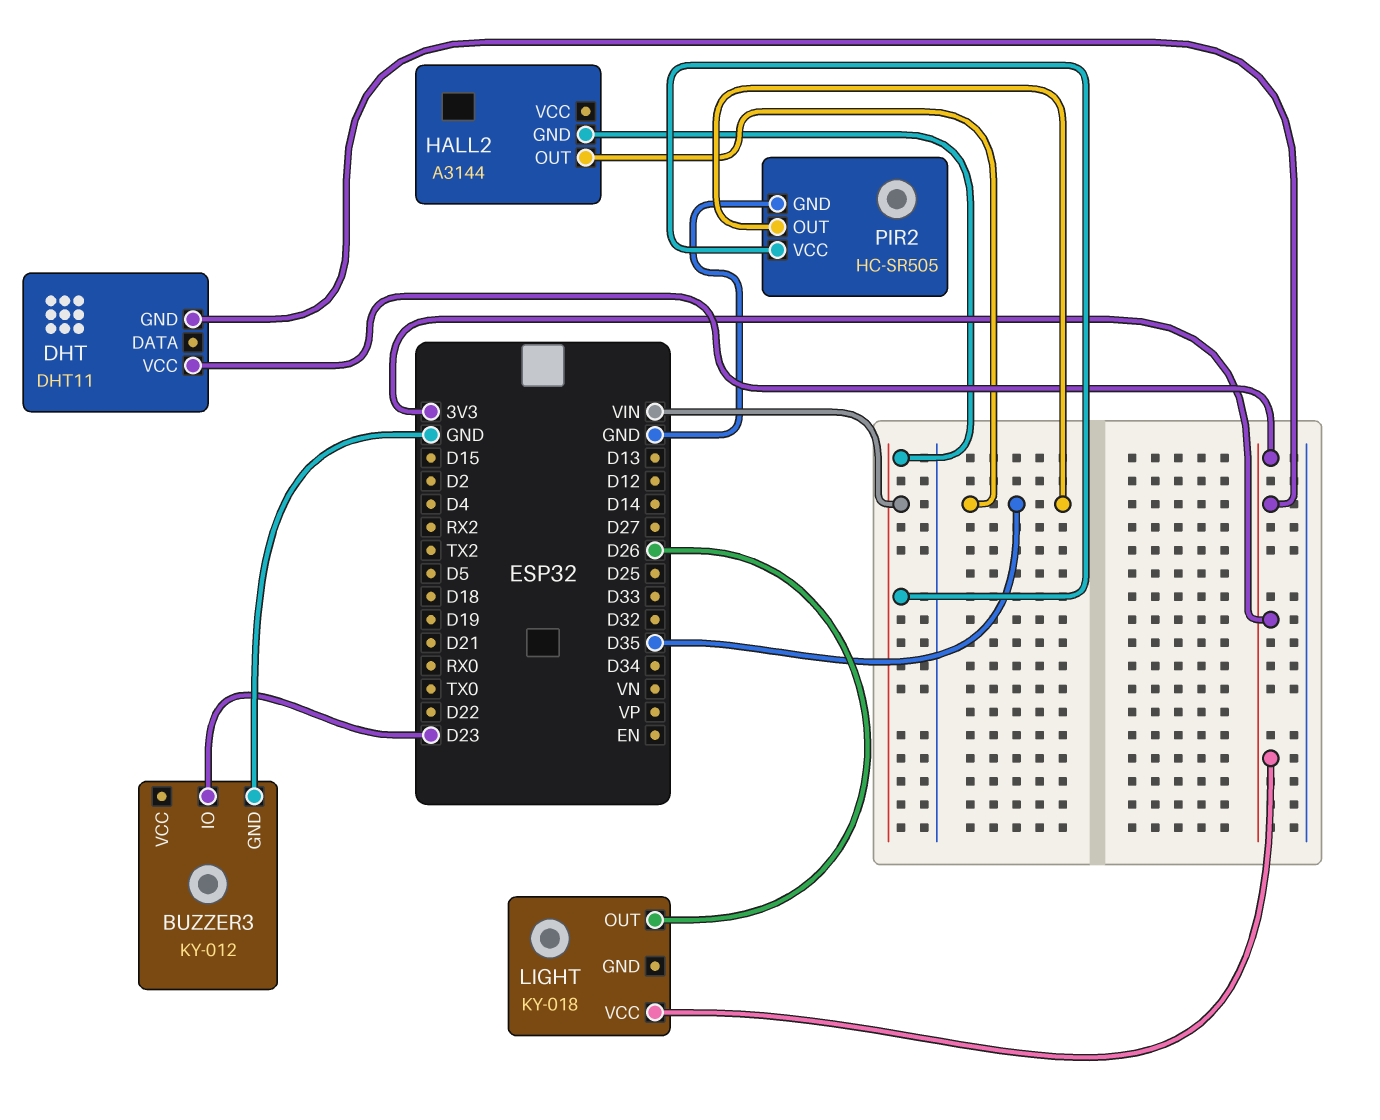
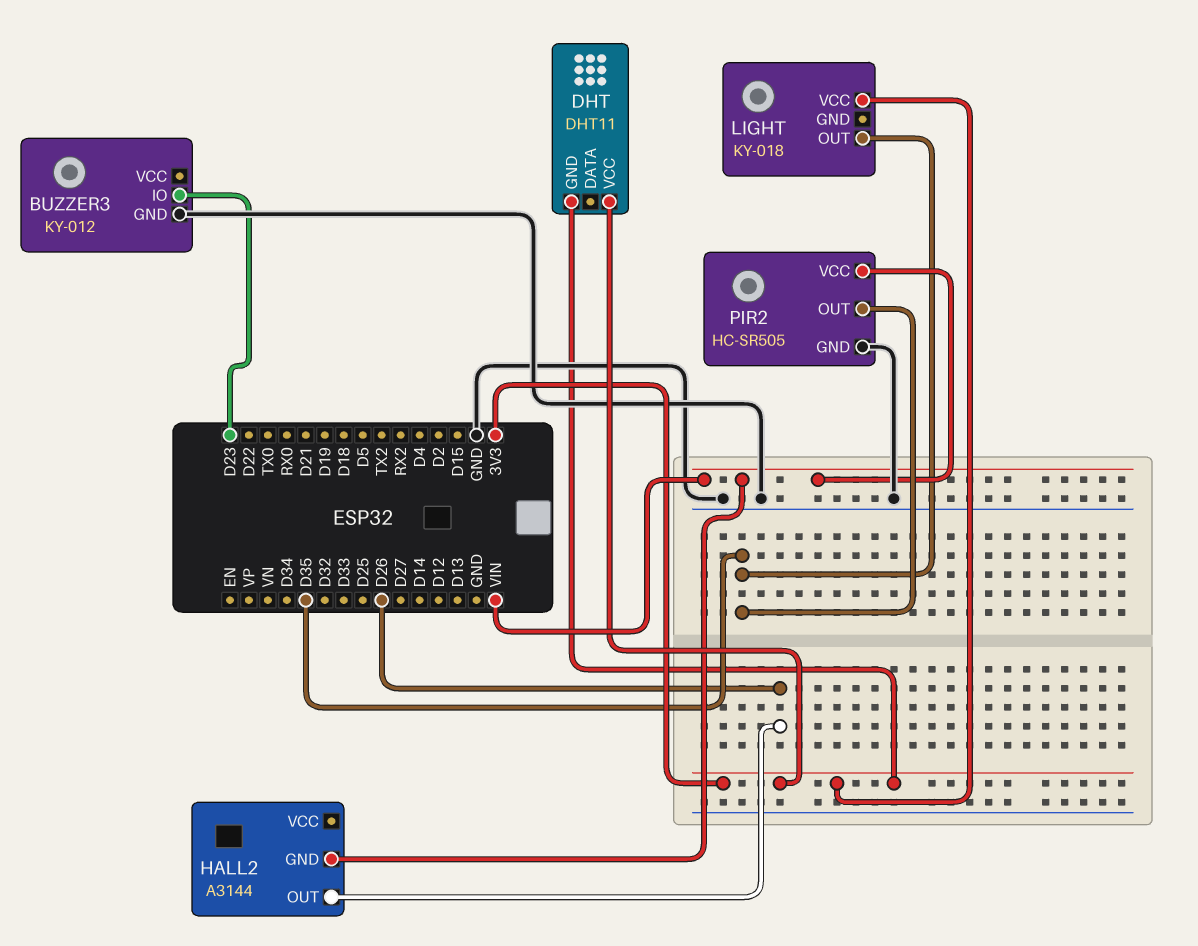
HALL2 pin OUT: D35 -> D26
LIGHT pin OUT: D26 -> D35

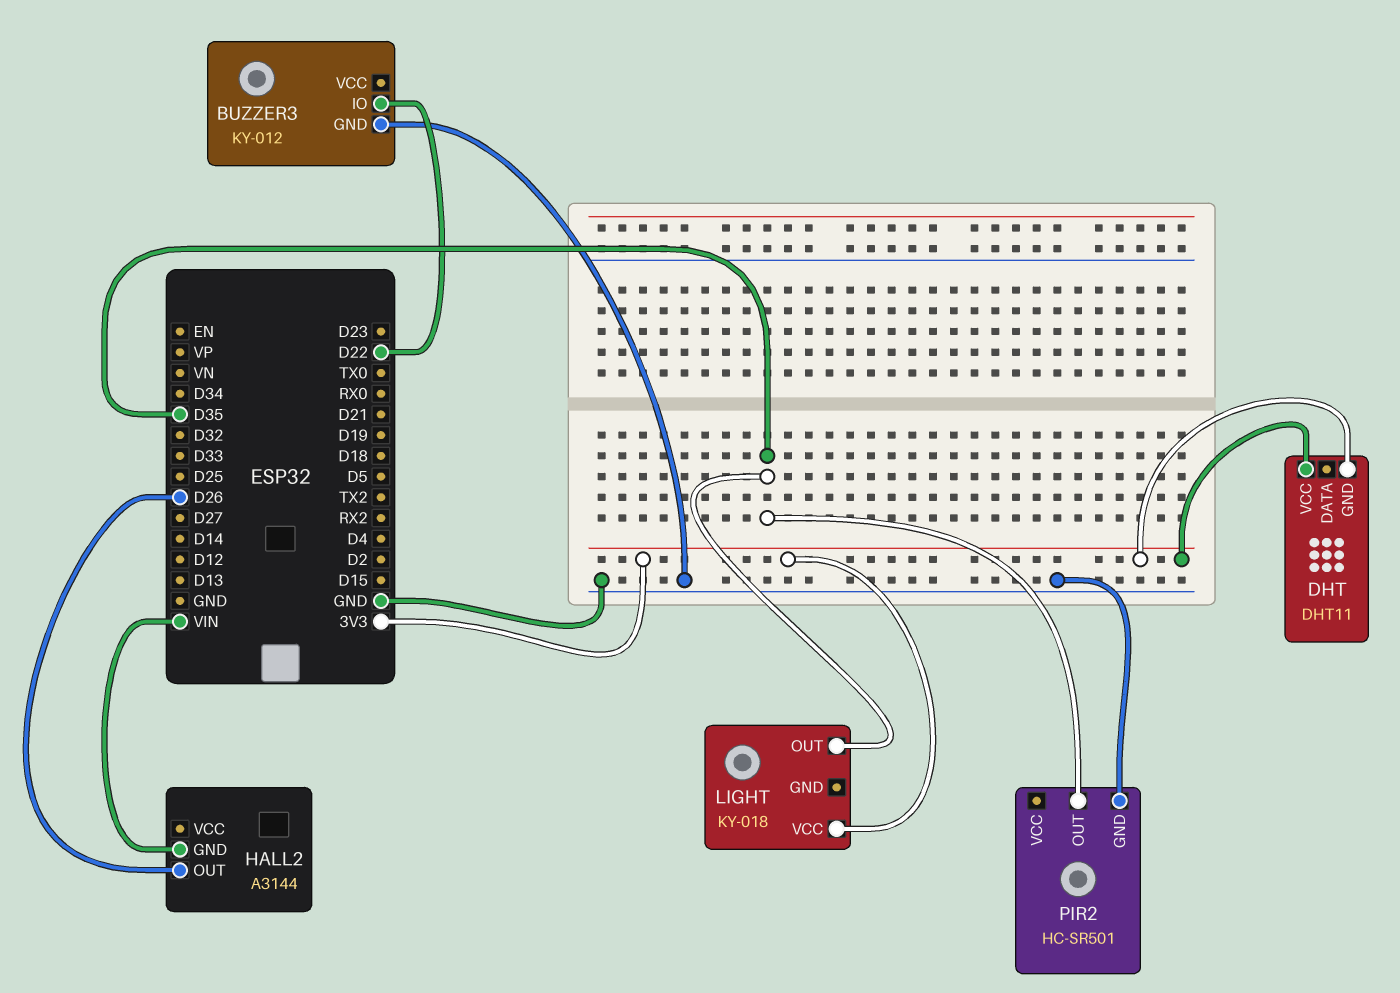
BUZZER3 pin IO: D23 -> D22
PIR2: HC-SR505 -> HC-SR501
PIR2 pin VCC: VIN -> none

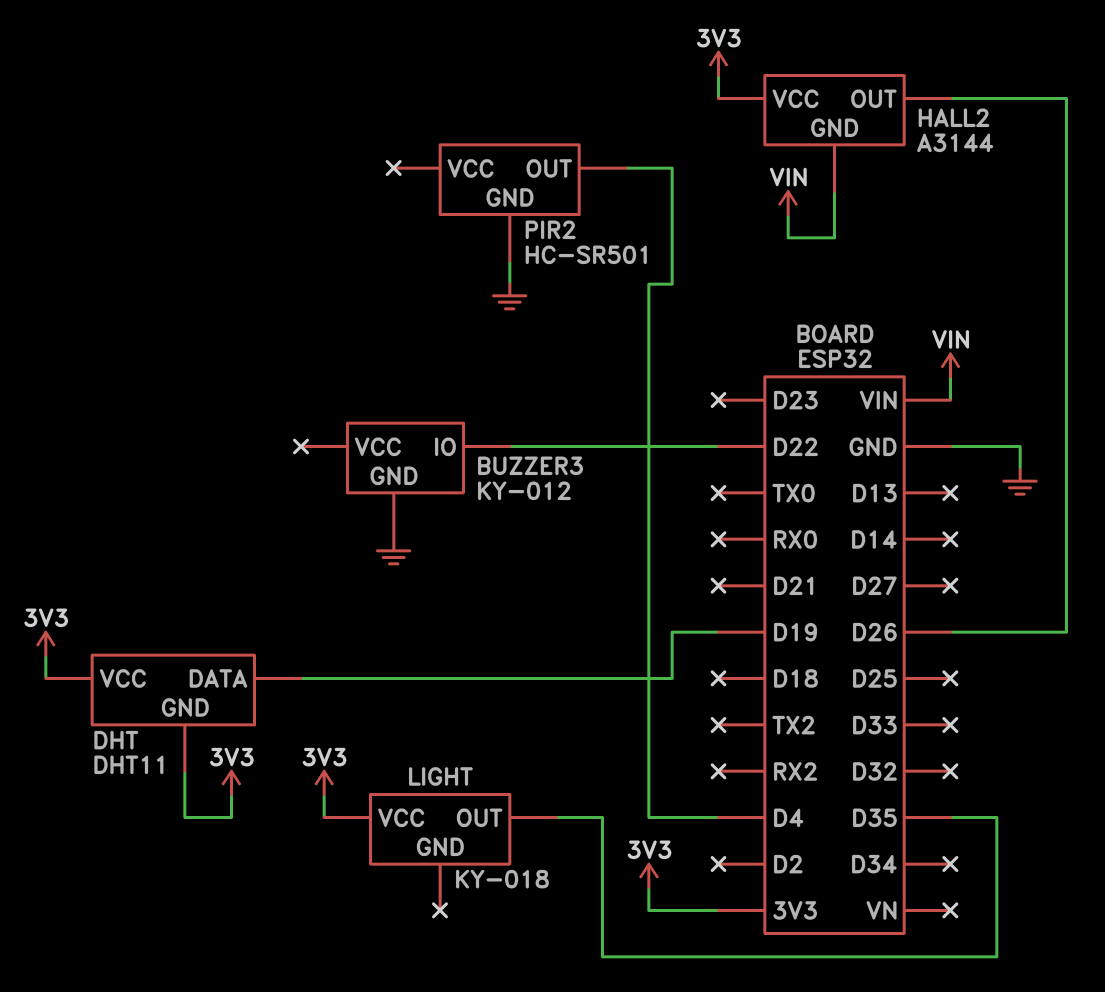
DHT pin DATA: none -> D19
HALL2 pin VCC: none -> 3V3
PIR2 pin OUT: D35 -> D4

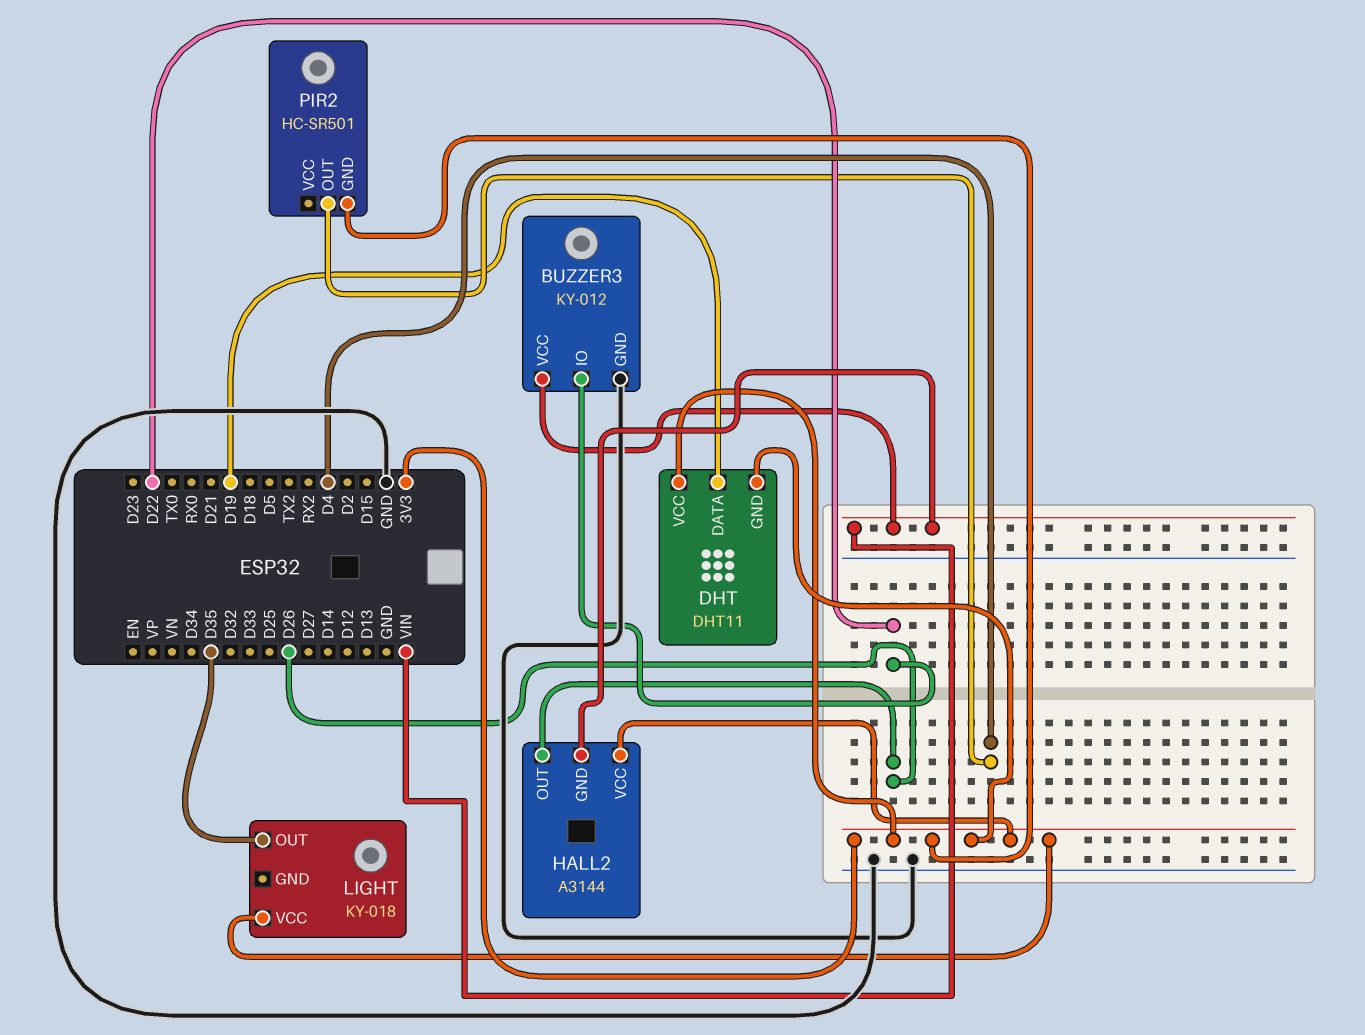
BUZZER3 pin VCC: none -> VIN
PIR2 pin GND: GND -> 3V3

